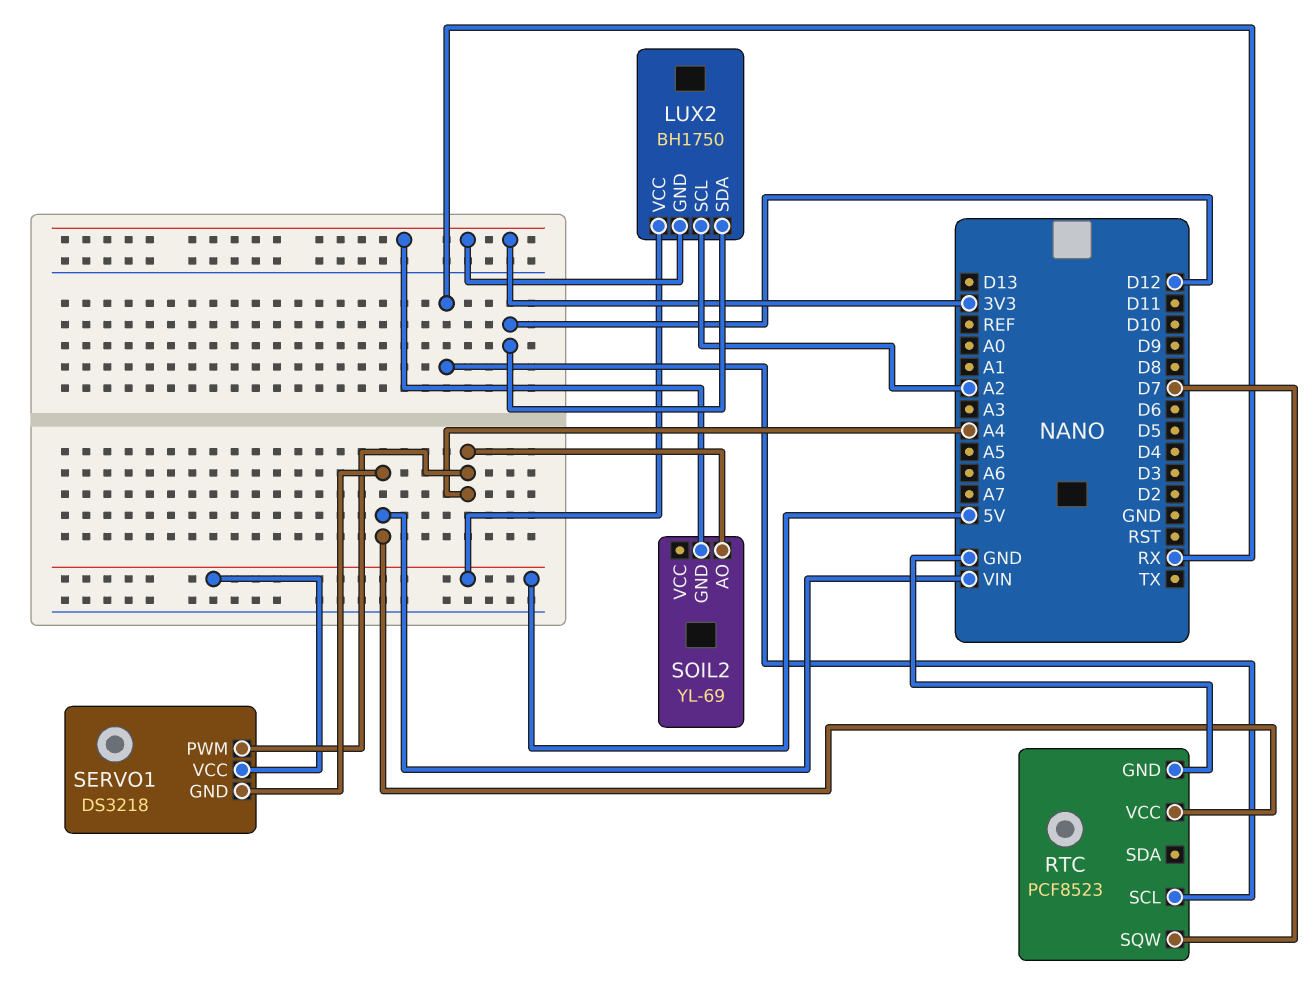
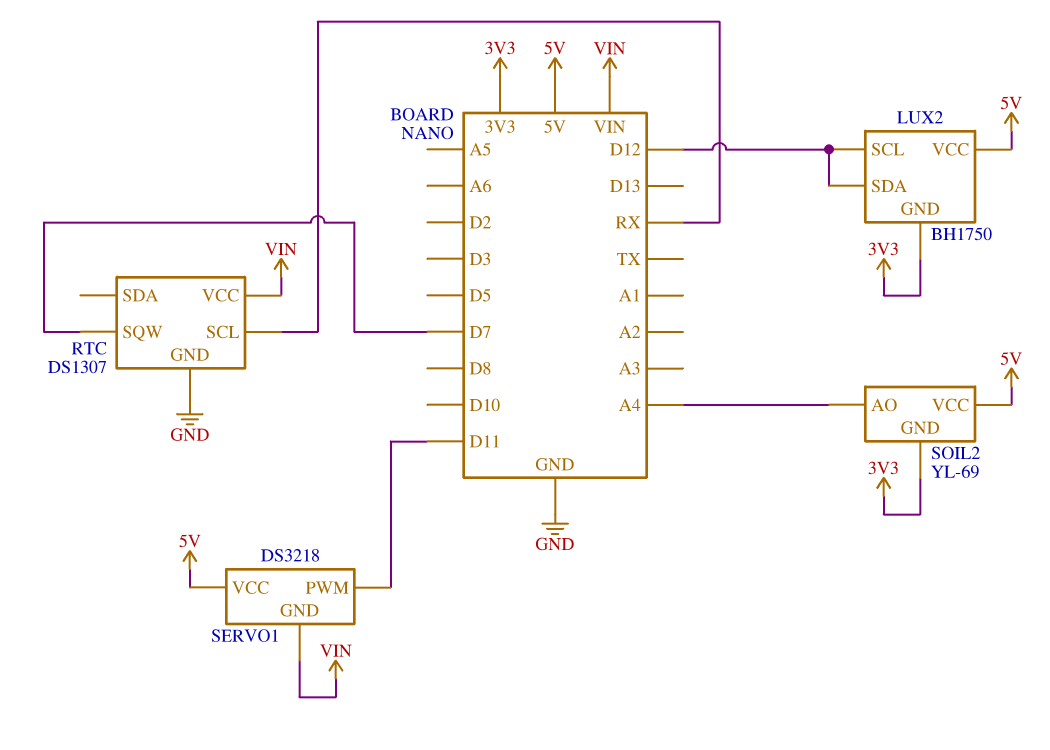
LUX2 pin SCL: A2 -> D12
RTC: PCF8523 -> DS1307
SERVO1 pin PWM: A4 -> D11
SOIL2 pin VCC: none -> 5V

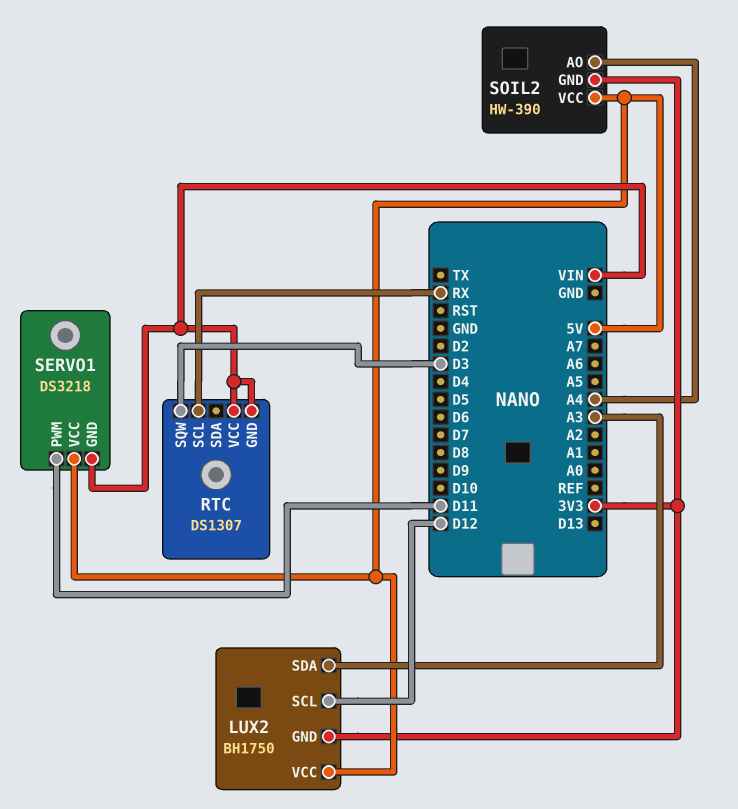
LUX2 pin SDA: D12 -> A3
RTC pin GND: GND -> VIN
RTC pin SQW: D7 -> D3
SOIL2: YL-69 -> HW-390

